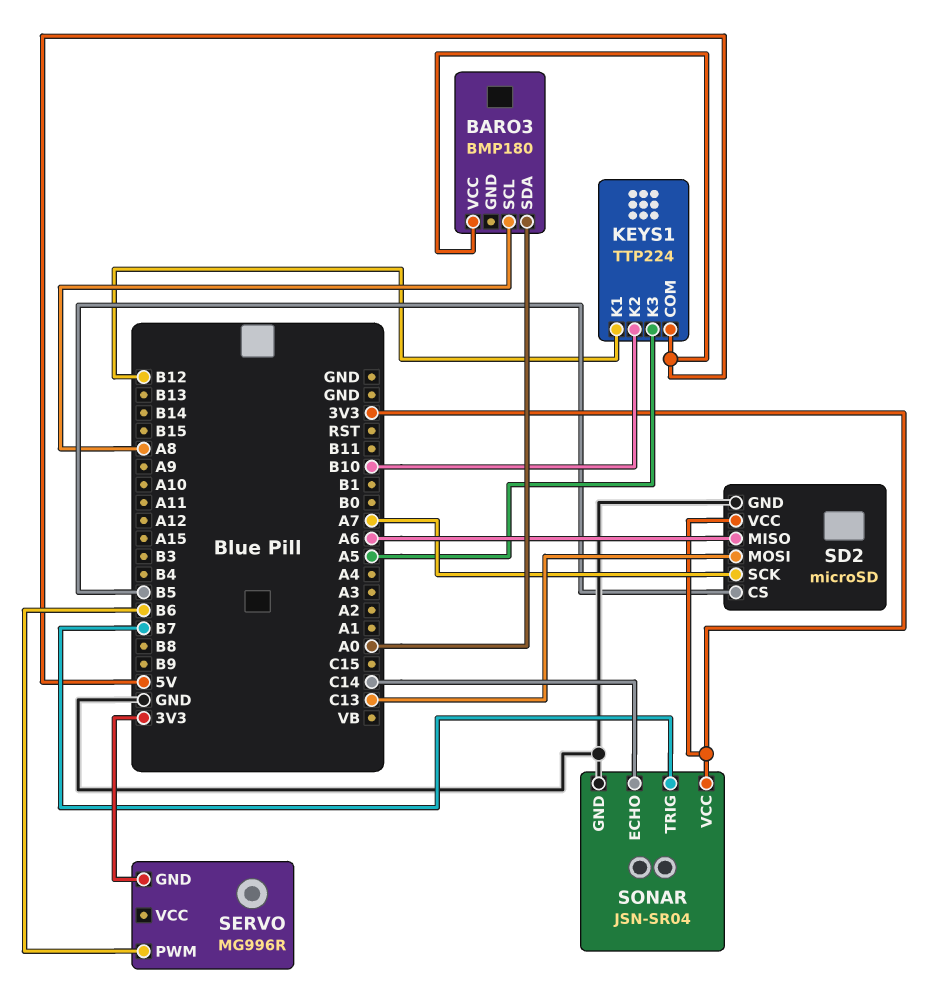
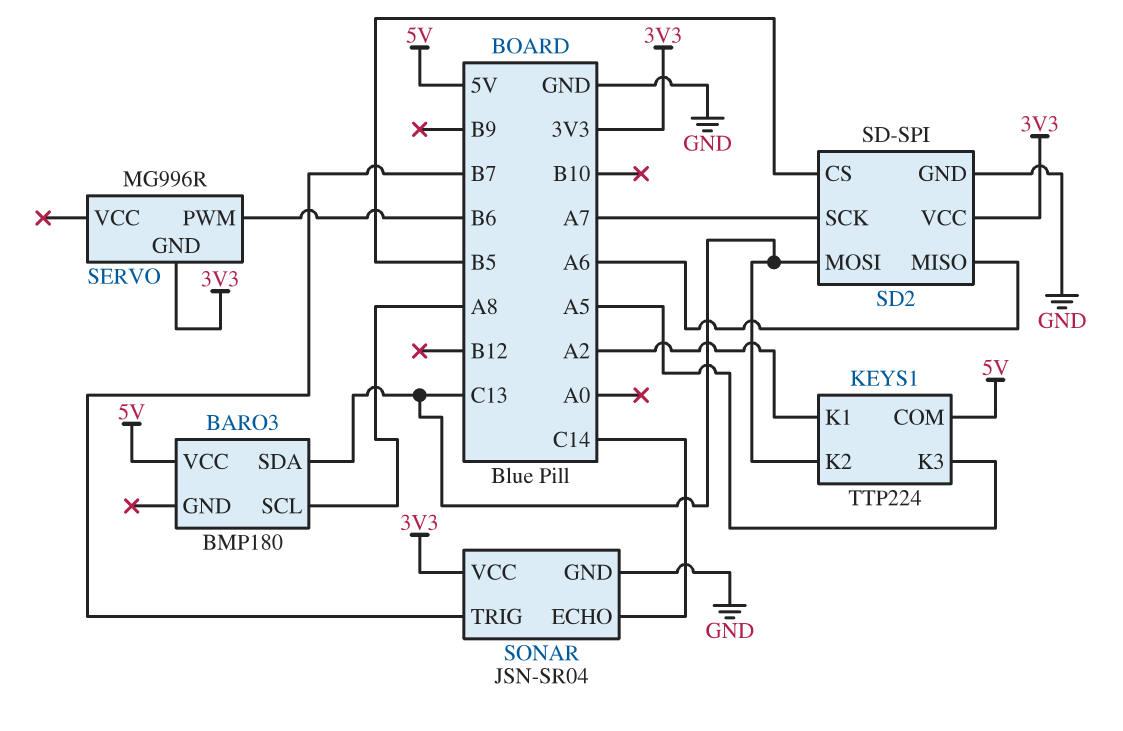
BARO3 pin SDA: A0 -> C13
KEYS1 pin K1: B12 -> A2
KEYS1 pin K2: B10 -> C13
SD2: microSD -> SD-SPI

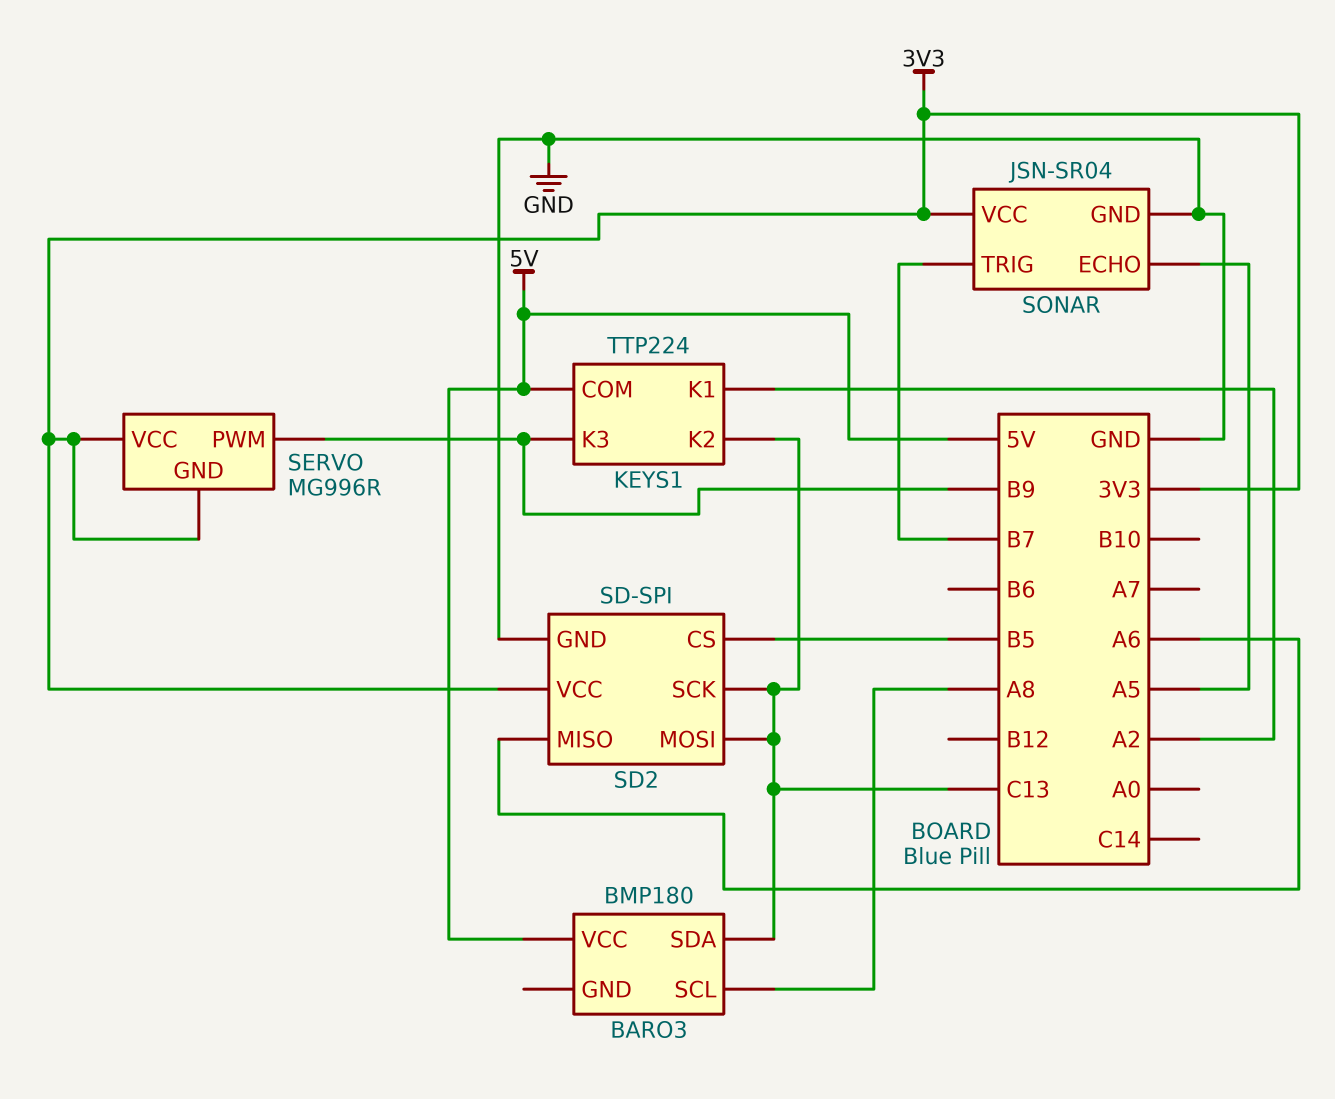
KEYS1 pin K3: A5 -> B9
SD2 pin SCK: A7 -> C13
SERVO pin PWM: B6 -> B9
SERVO pin VCC: none -> 3V3
SONAR pin ECHO: C14 -> A5

